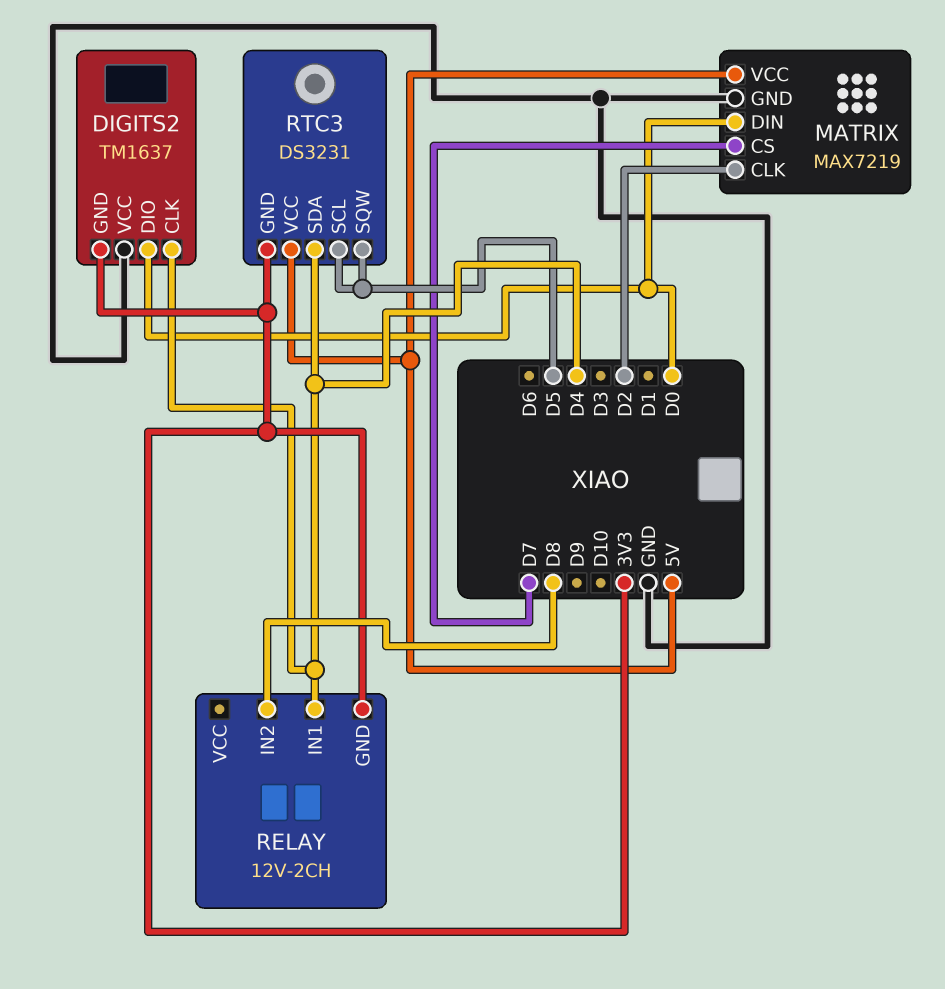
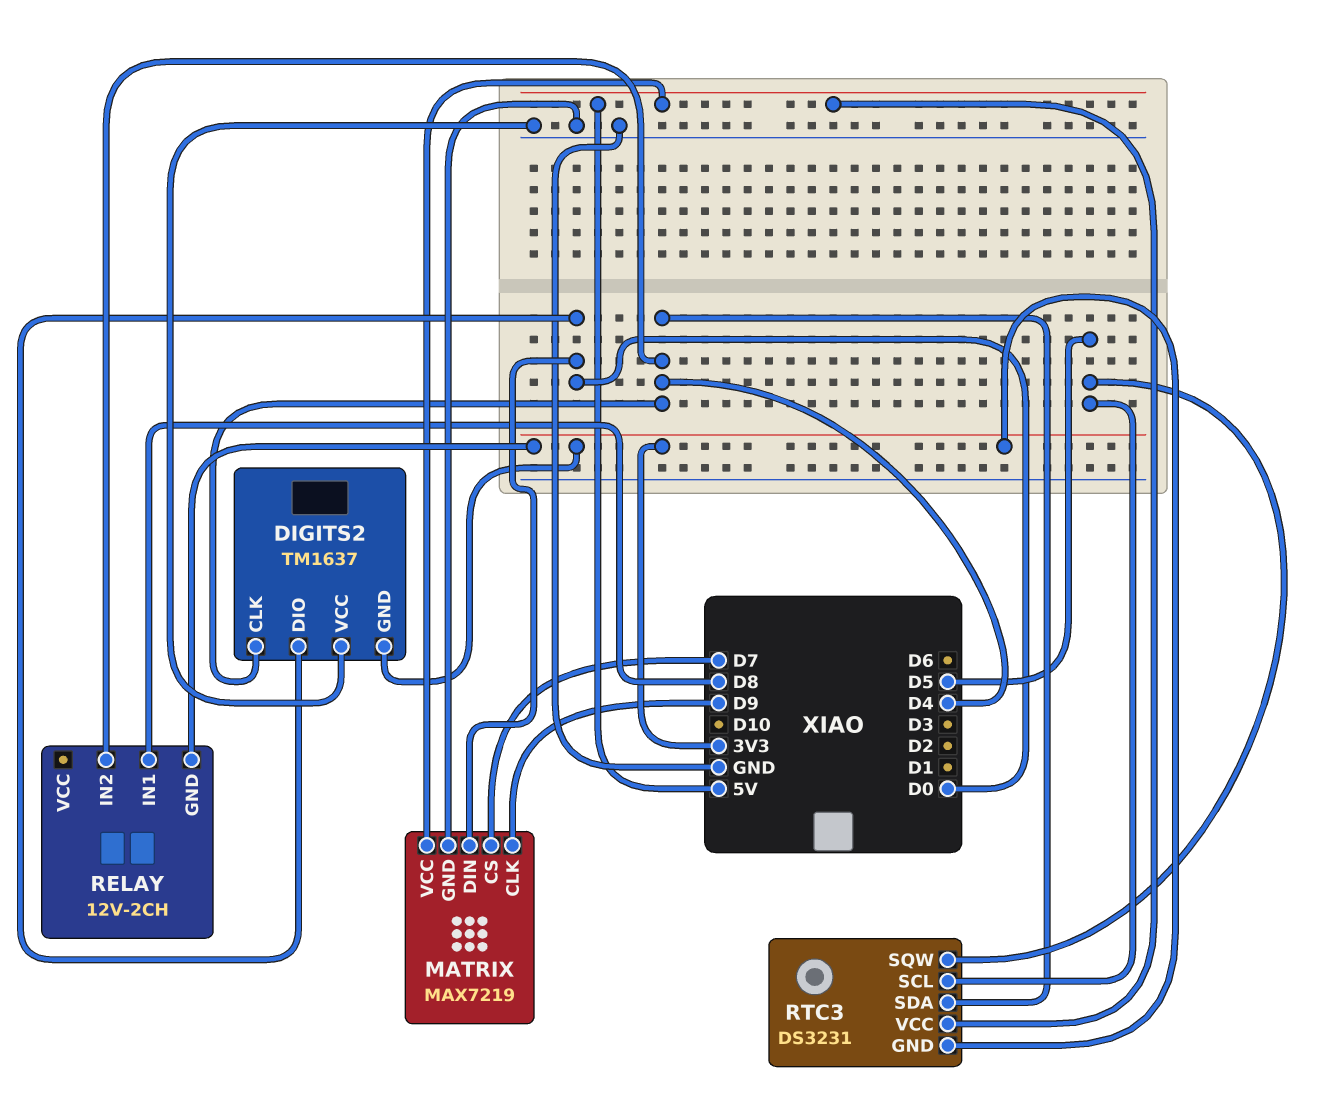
MATRIX pin CLK: D2 -> D9
RELAY pin IN1: D4 -> D8
RELAY pin IN2: D8 -> D4

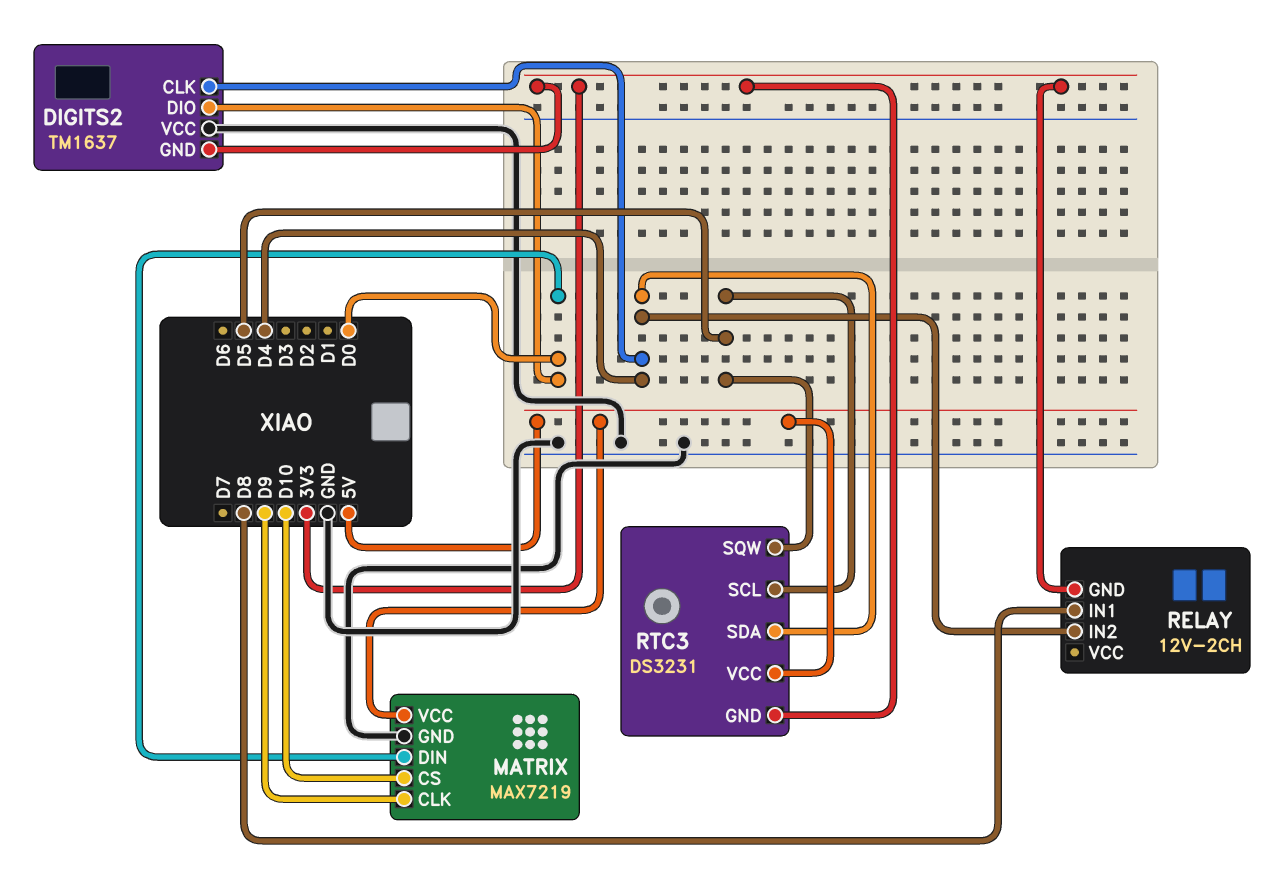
MATRIX pin CS: D7 -> D10

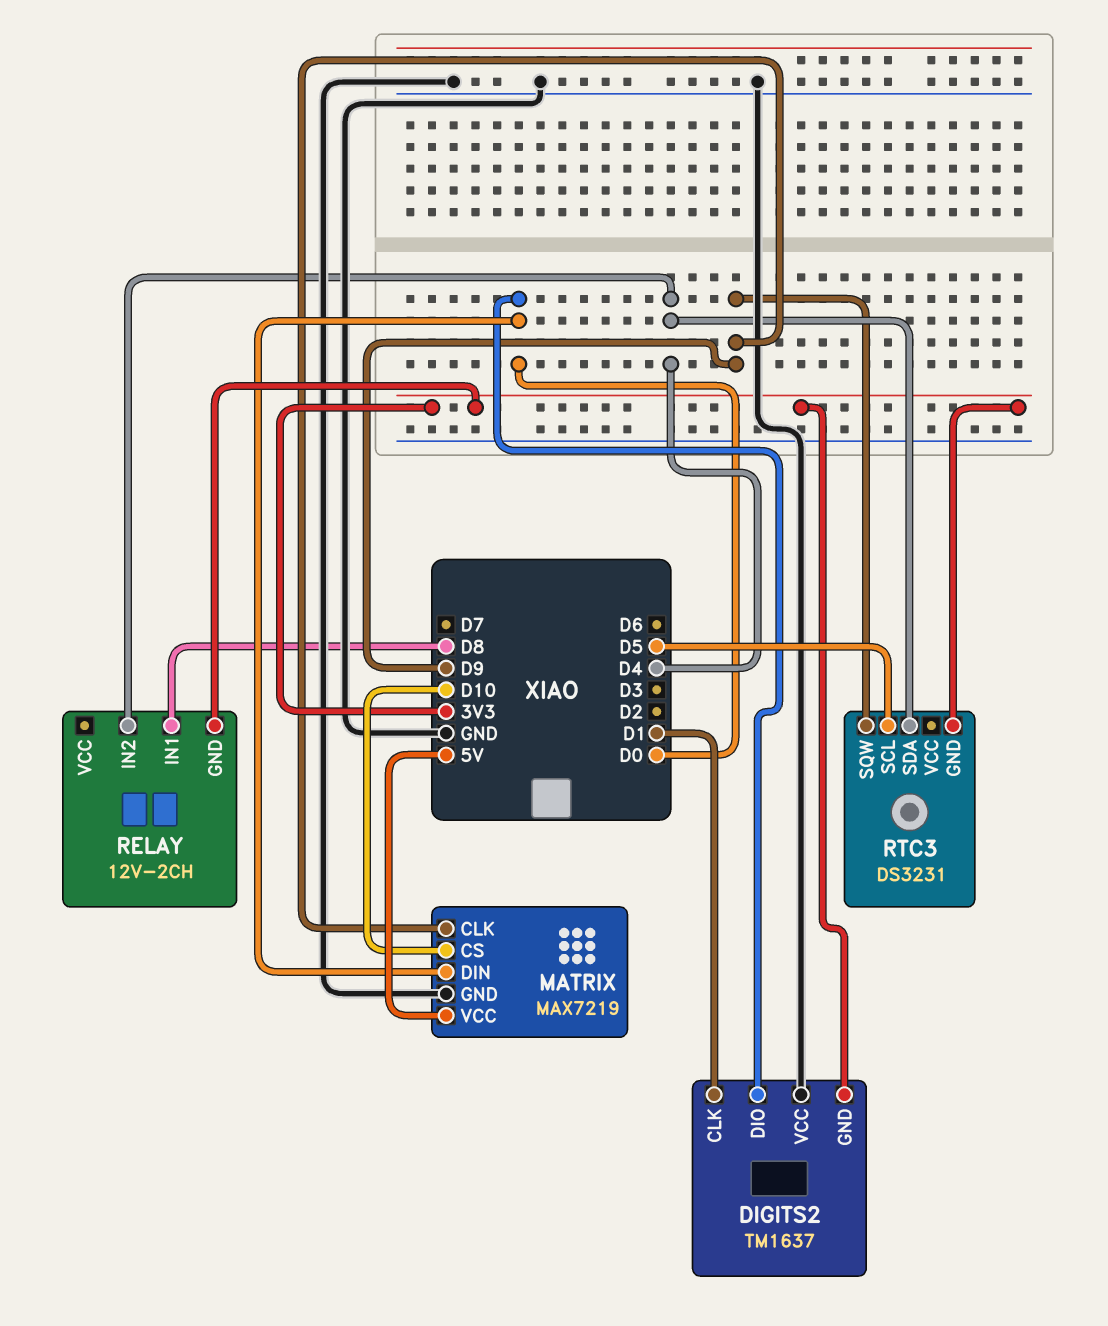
DIGITS2 pin CLK: D4 -> D1
RTC3 pin SQW: D5 -> D9
RTC3 pin VCC: 5V -> none

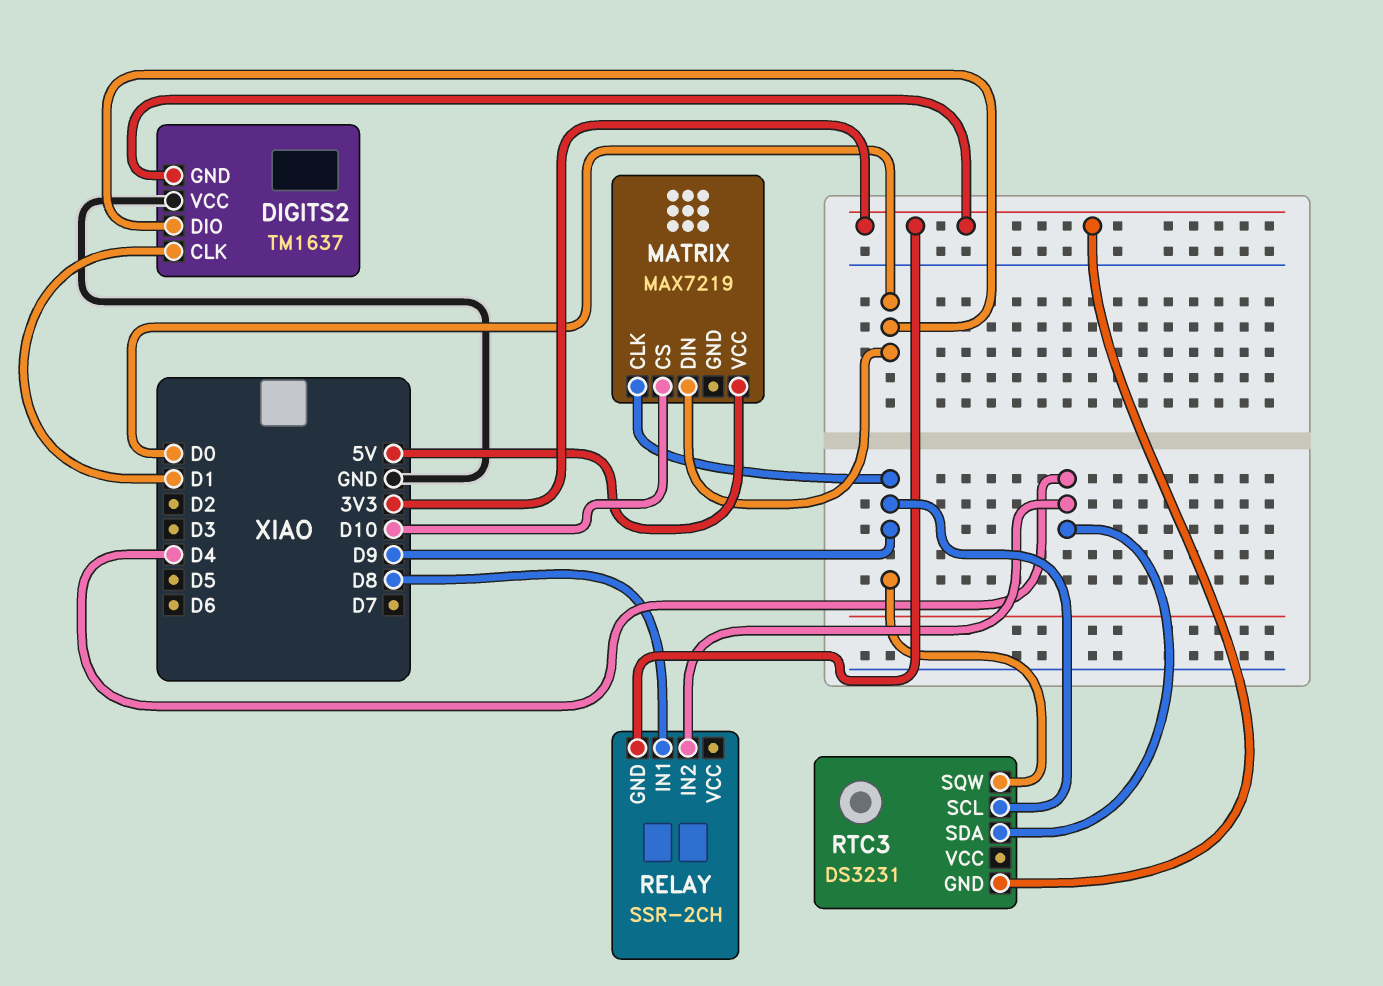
MATRIX pin GND: GND -> none
RELAY: 12V-2CH -> SSR-2CH
RTC3 pin SCL: D5 -> D9

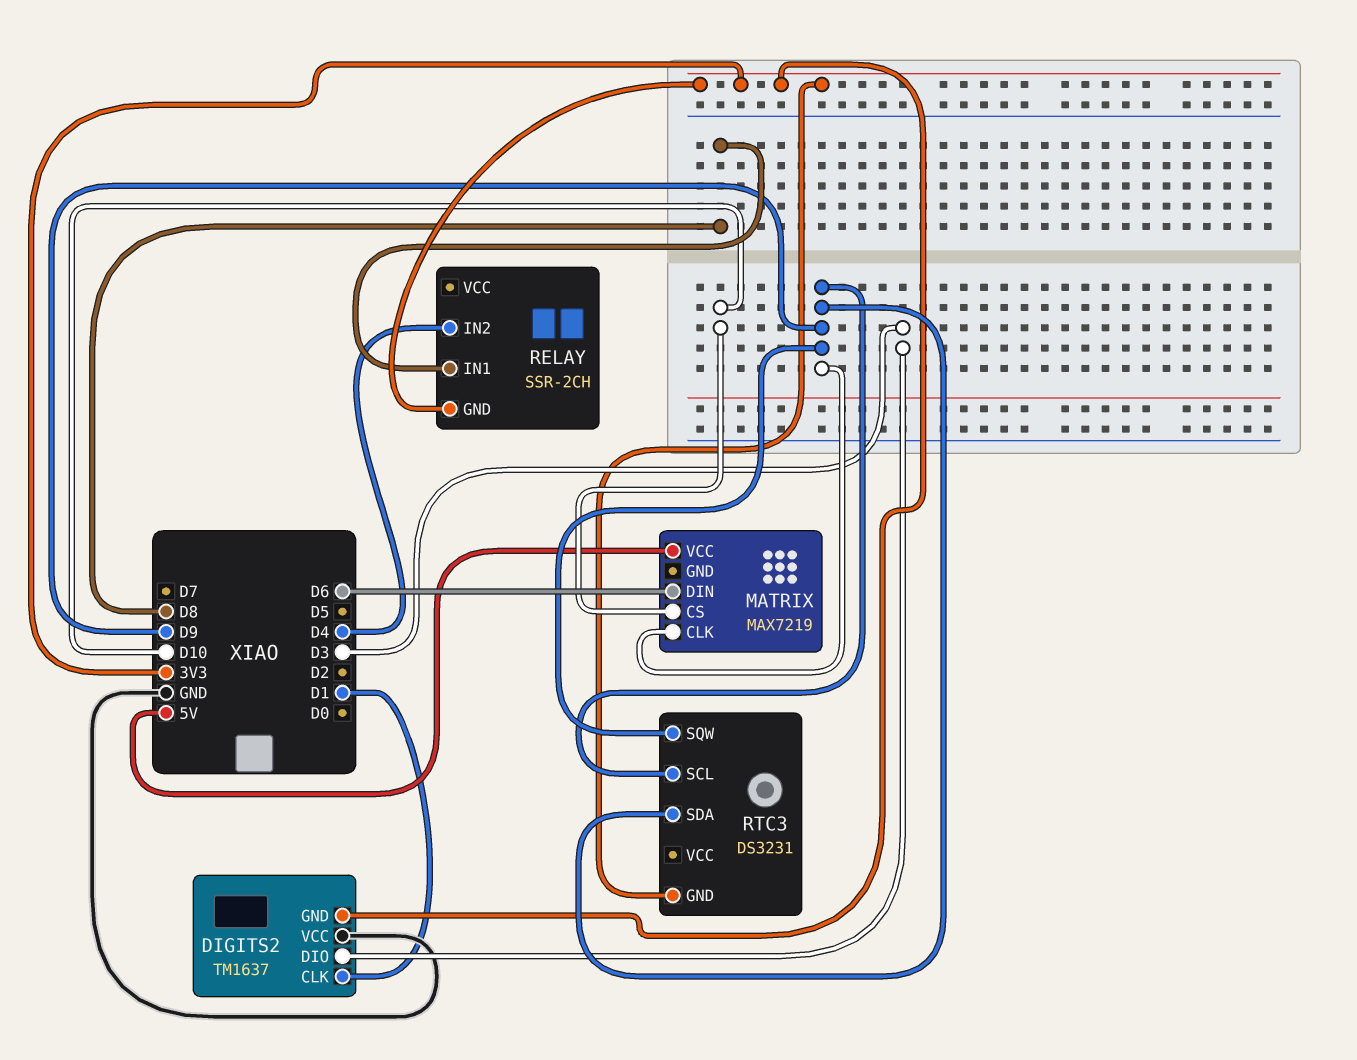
DIGITS2 pin DIO: D0 -> D3
MATRIX pin DIN: D0 -> D6
RTC3 pin SDA: D4 -> D9

